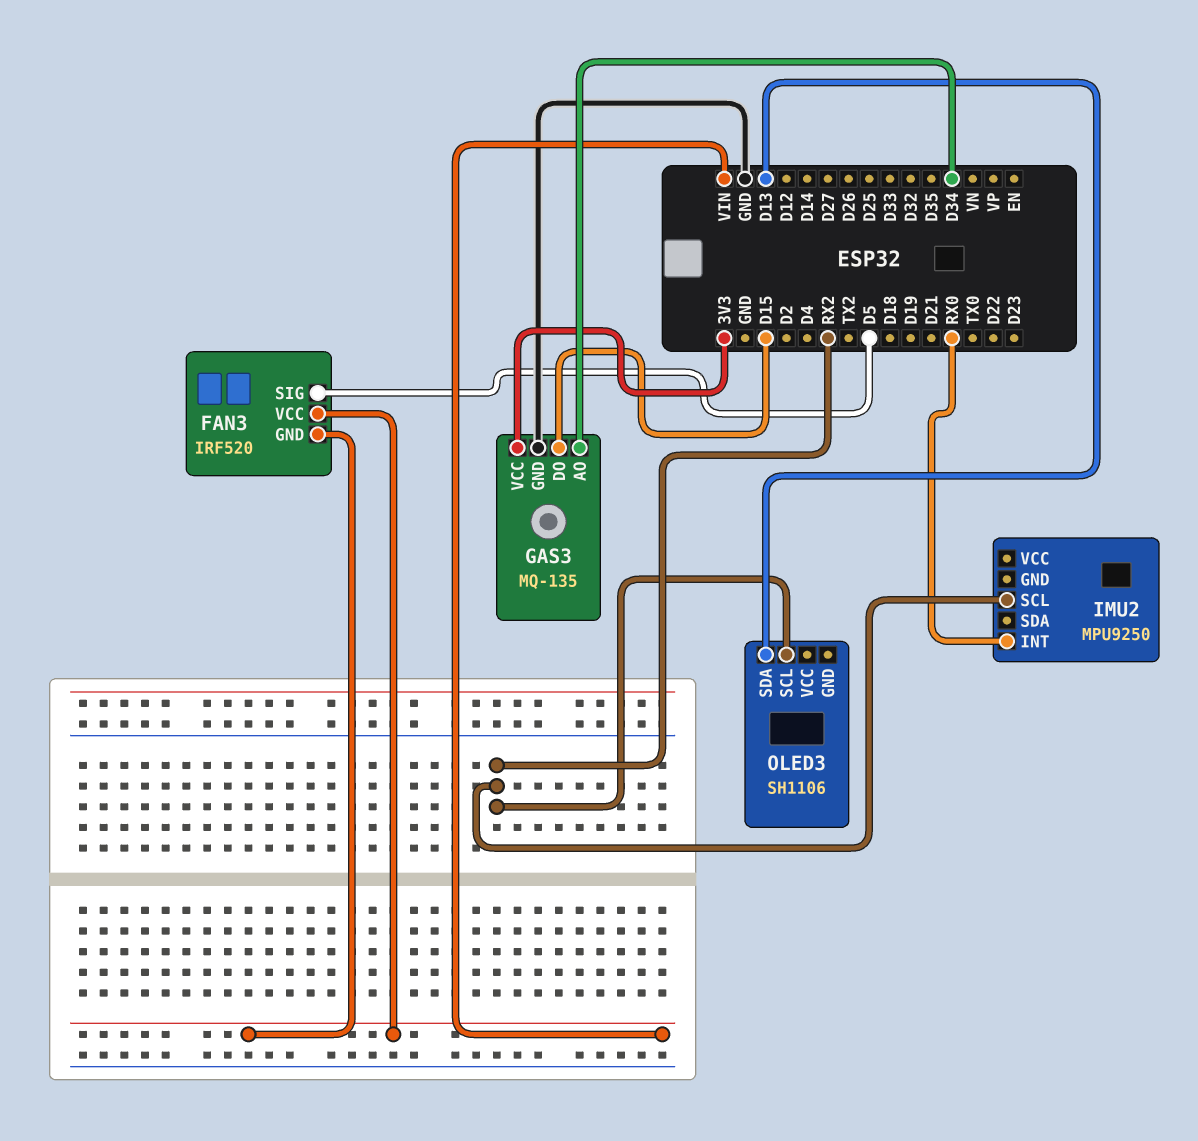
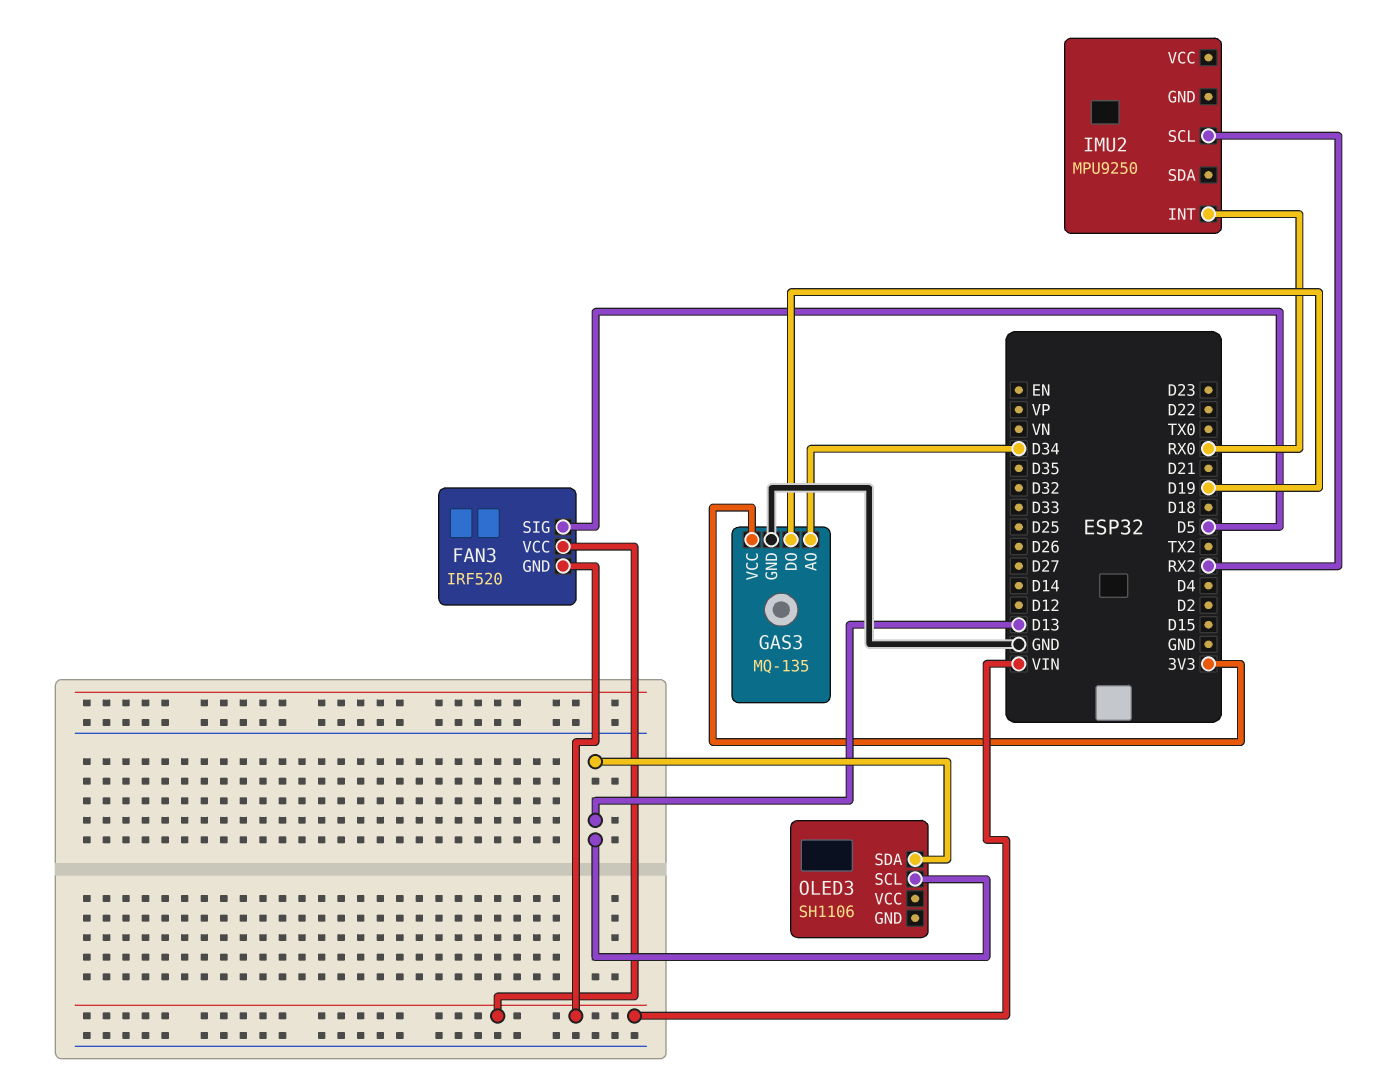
GAS3 pin DO: D15 -> D19
OLED3 pin SCL: RX2 -> D13

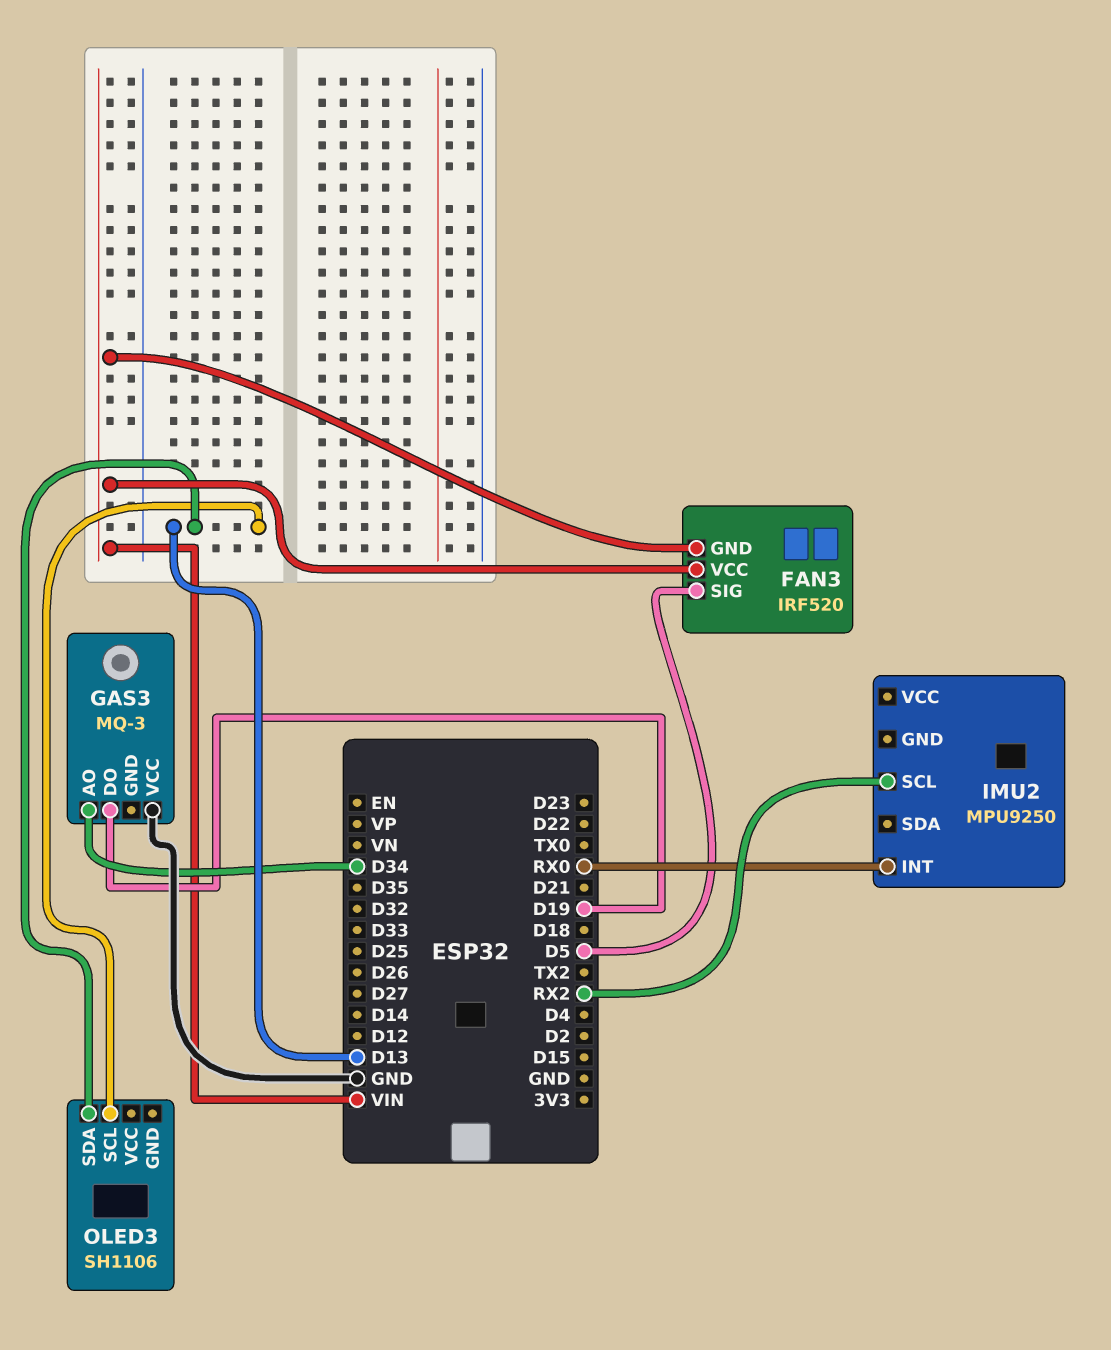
GAS3: MQ-135 -> MQ-3
GAS3 pin GND: GND -> none
GAS3 pin VCC: 3V3 -> GND

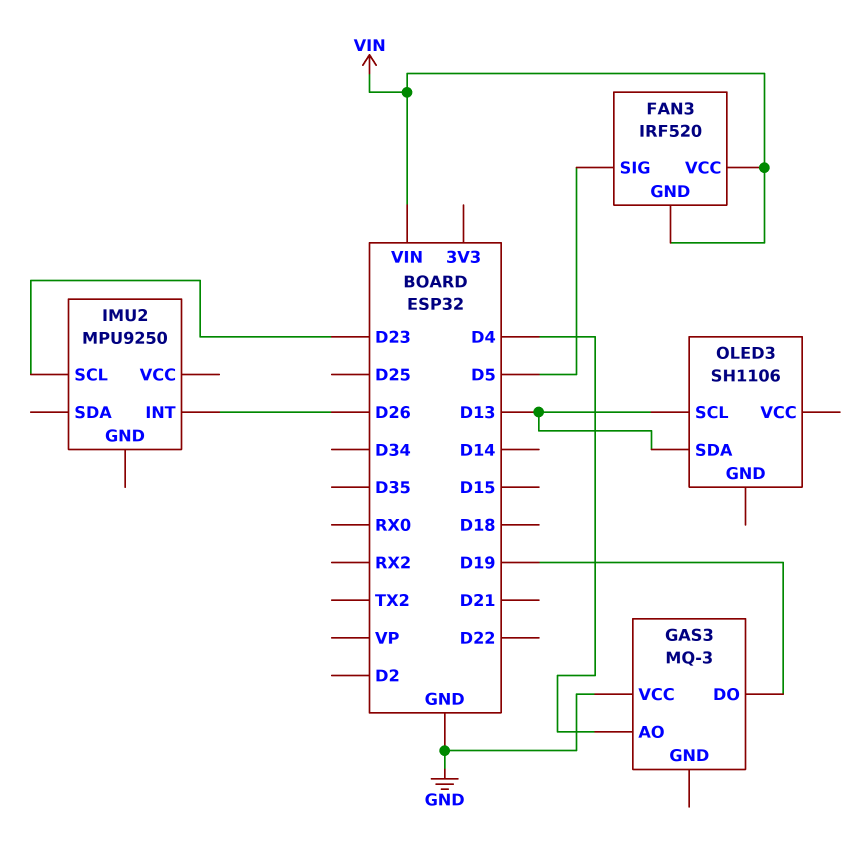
GAS3 pin AO: D34 -> D4
IMU2 pin INT: RX0 -> D26
IMU2 pin SCL: RX2 -> D23

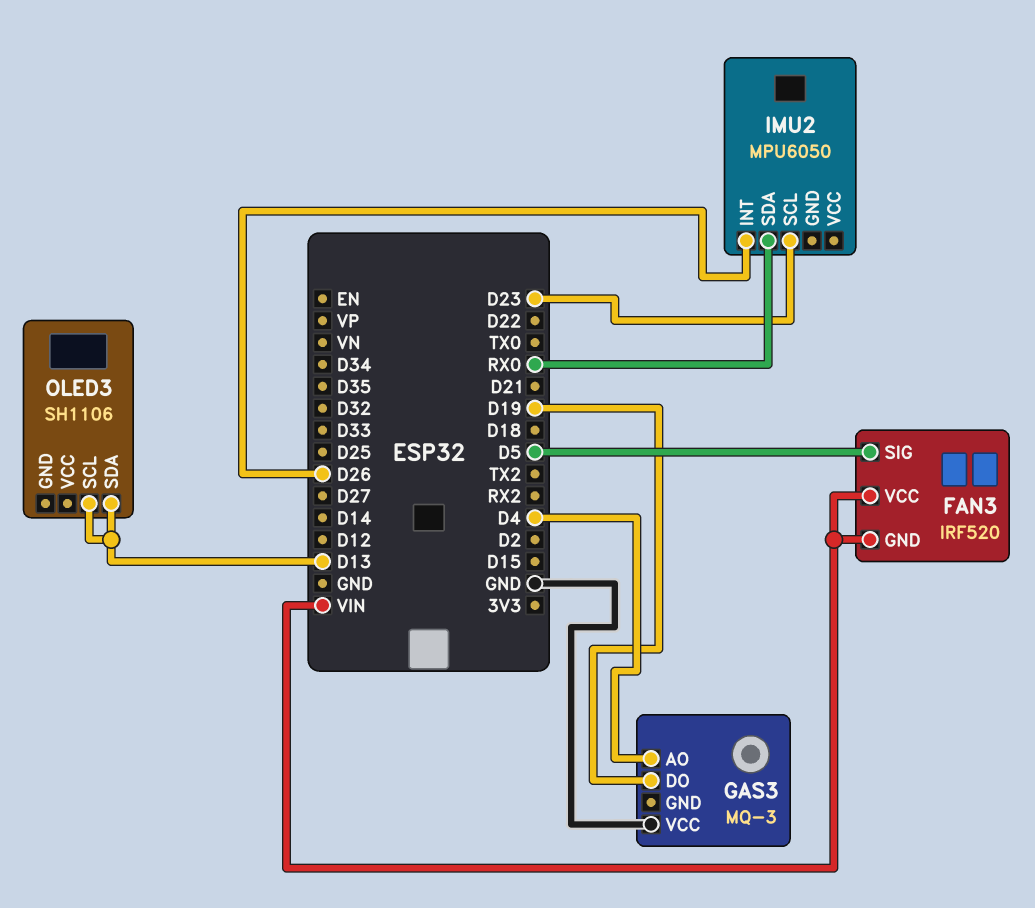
IMU2: MPU9250 -> MPU6050
IMU2 pin SDA: none -> RX0

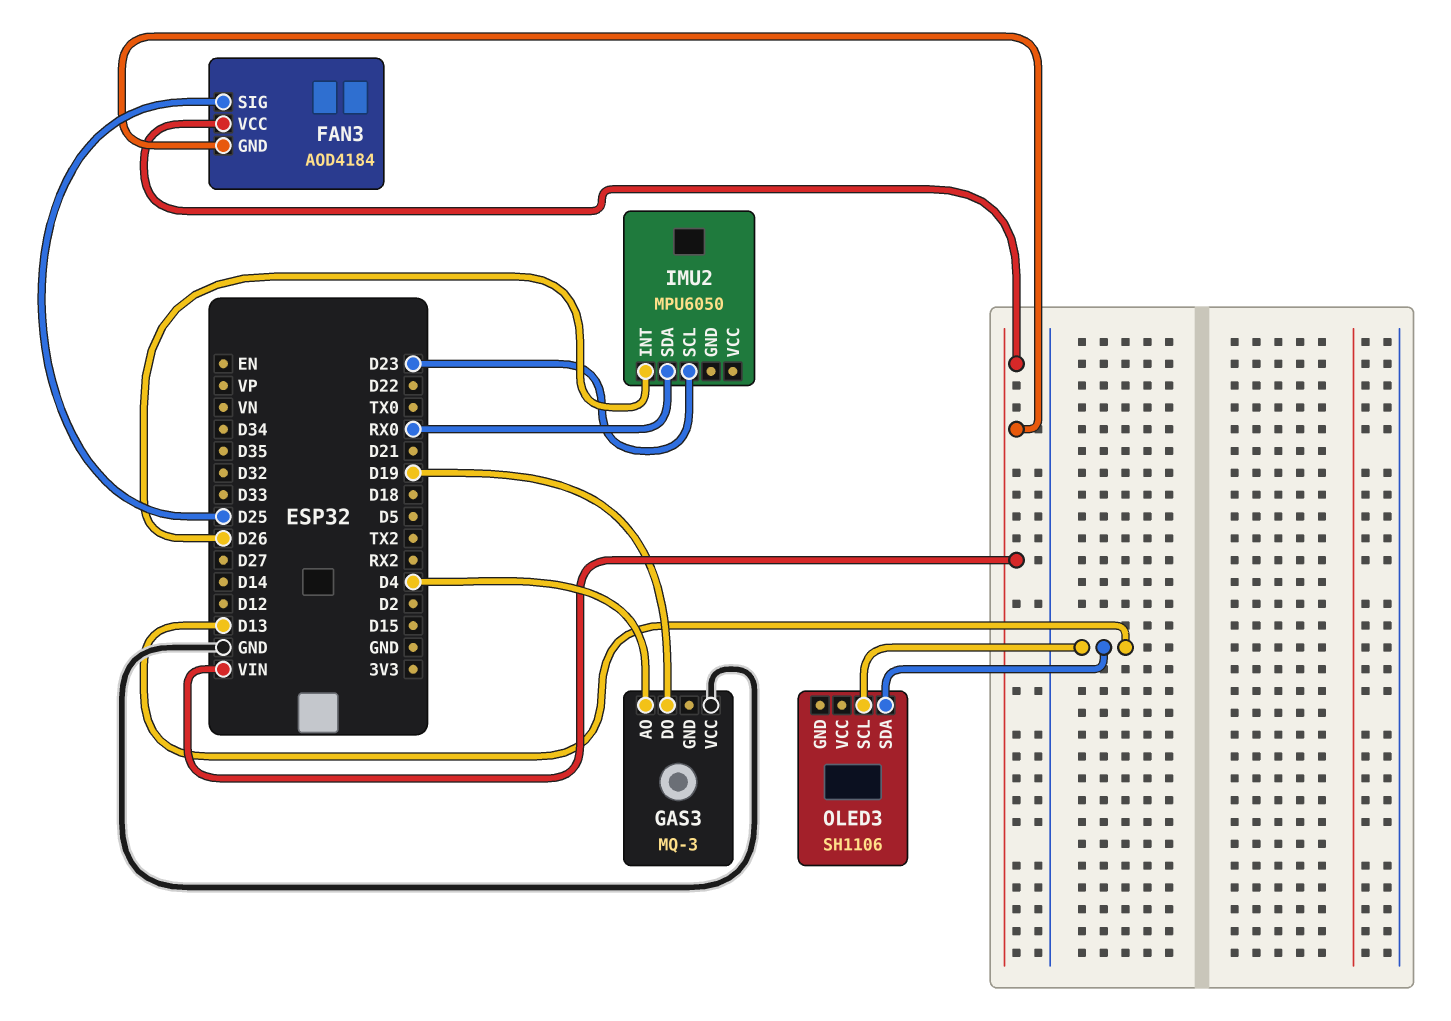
FAN3: IRF520 -> AOD4184
FAN3 pin SIG: D5 -> D25

